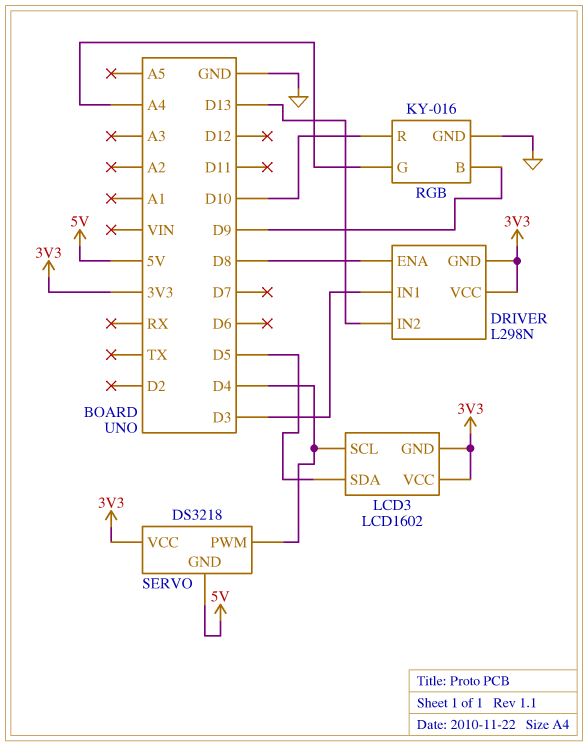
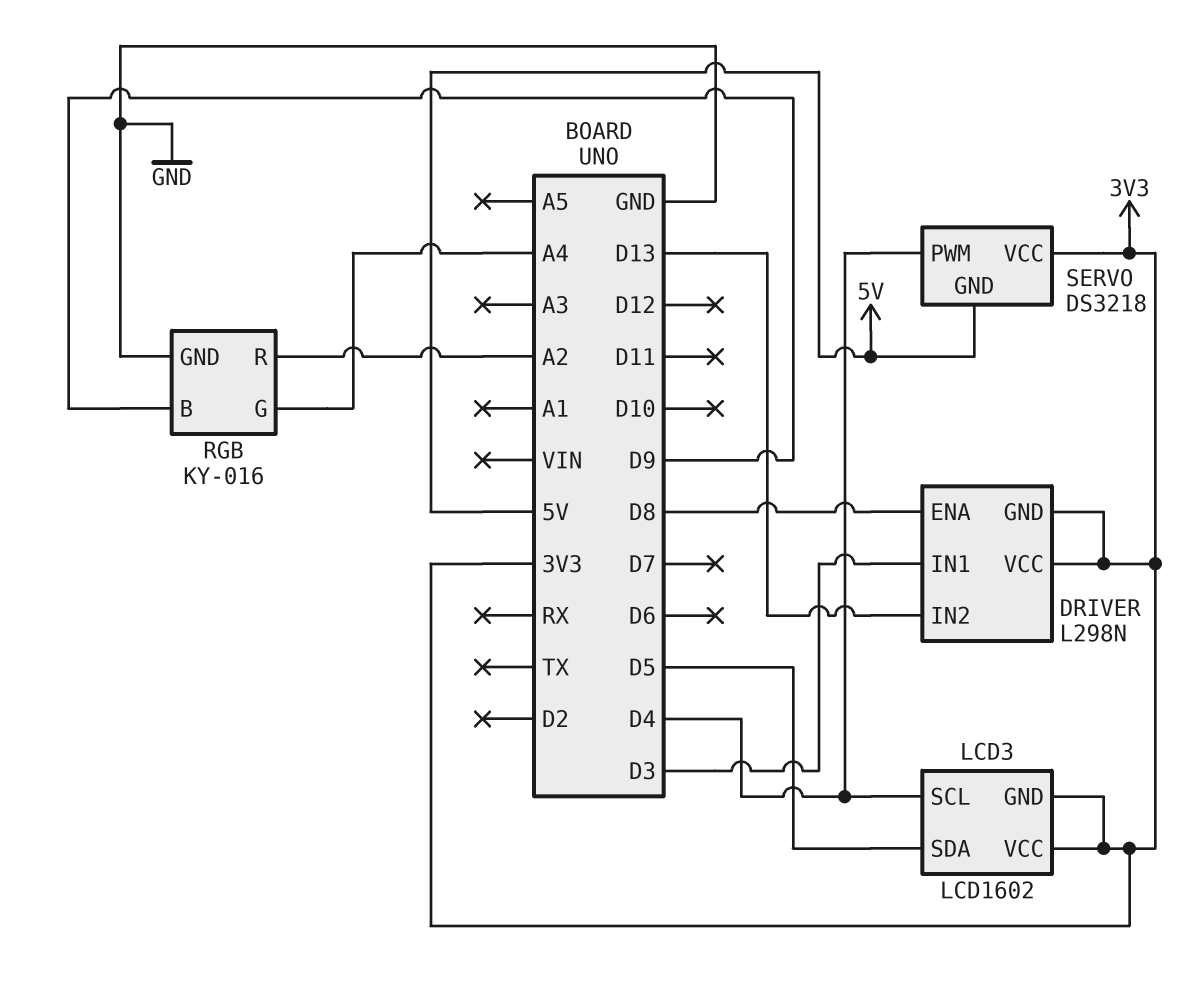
RGB pin R: D10 -> A2

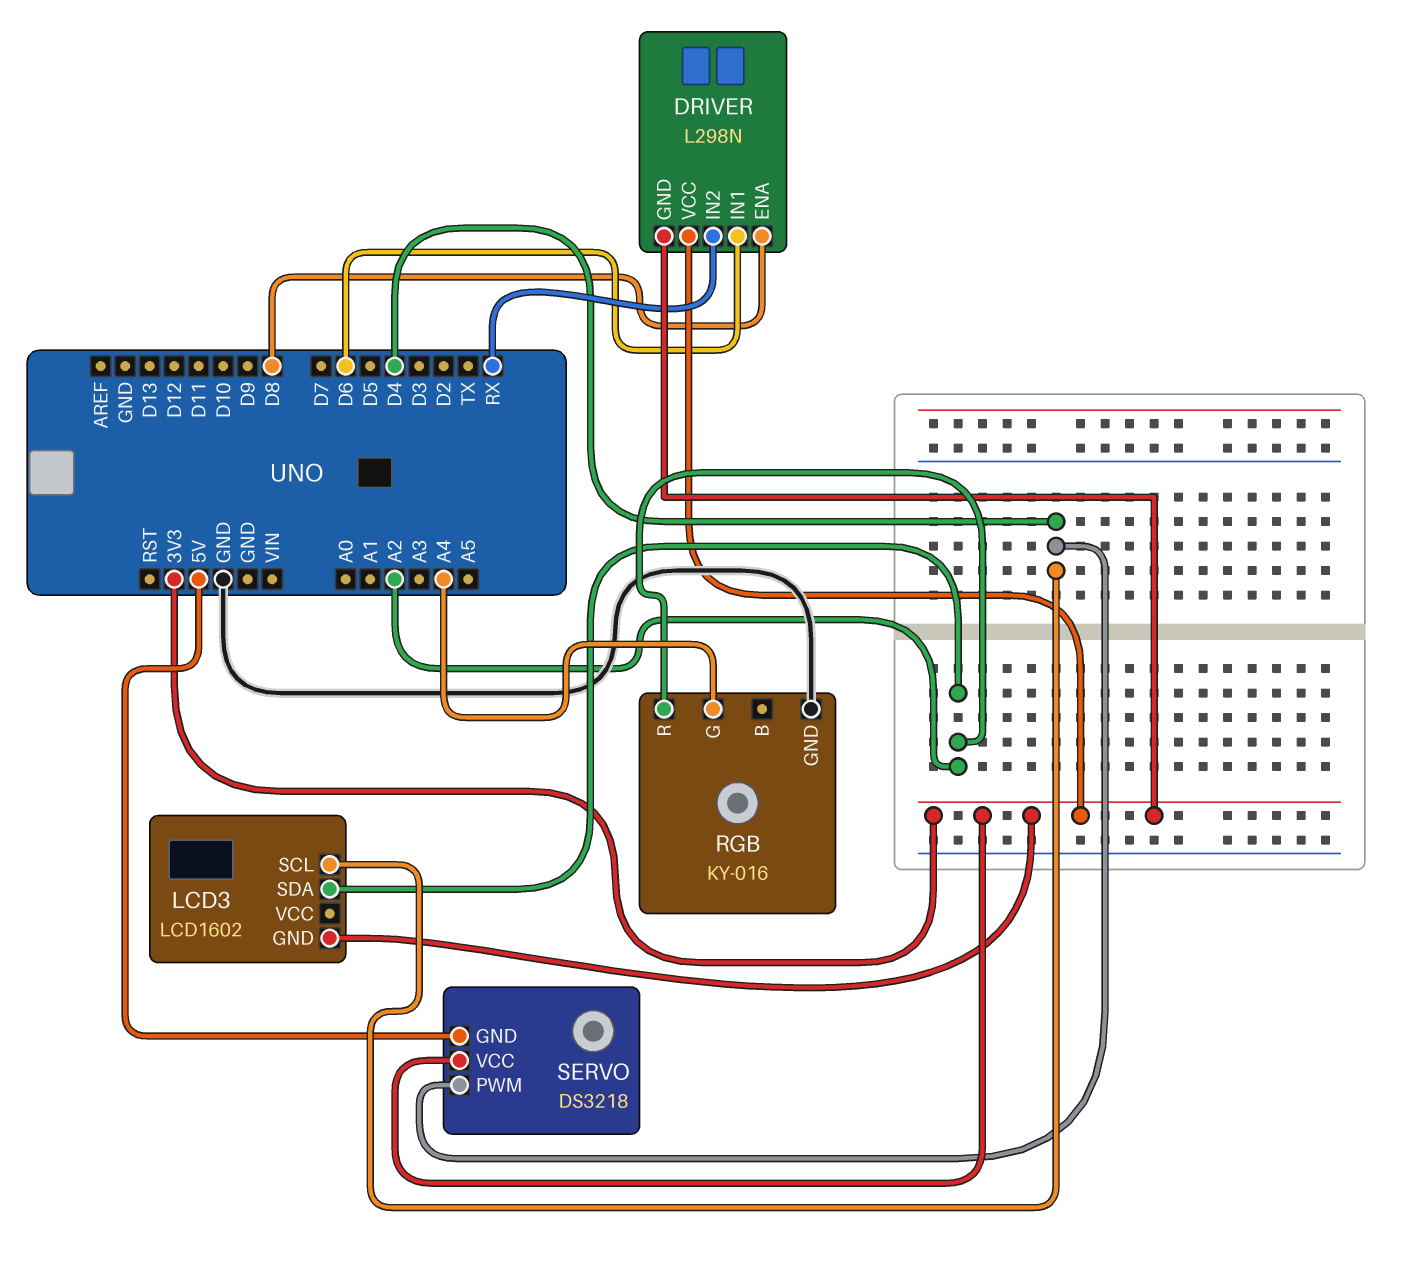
DRIVER pin IN1: D3 -> D6
DRIVER pin IN2: D13 -> RX
LCD3 pin SDA: D5 -> A2
LCD3 pin VCC: 3V3 -> none
RGB pin B: D9 -> none

